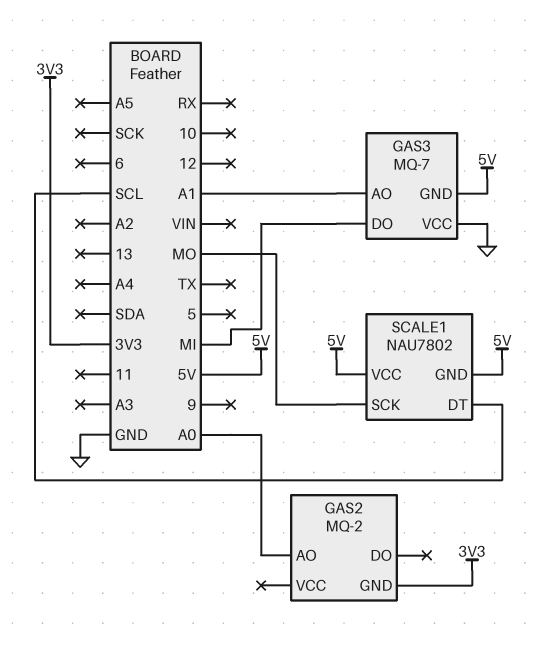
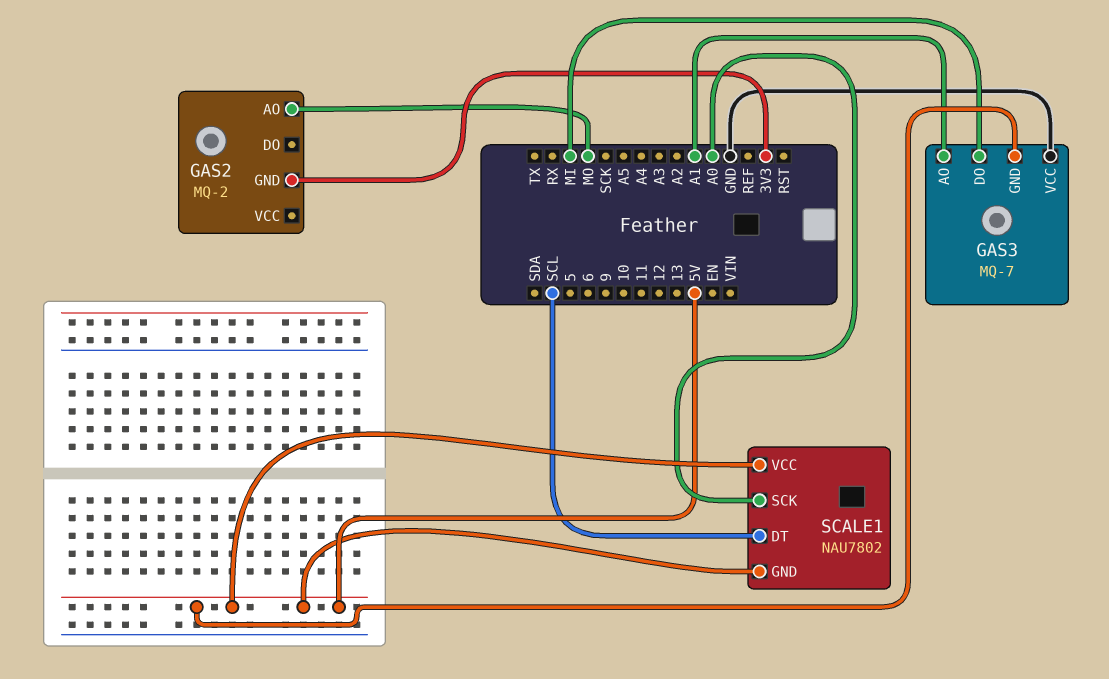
GAS2 pin AO: A0 -> MO
SCALE1 pin SCK: MO -> A0

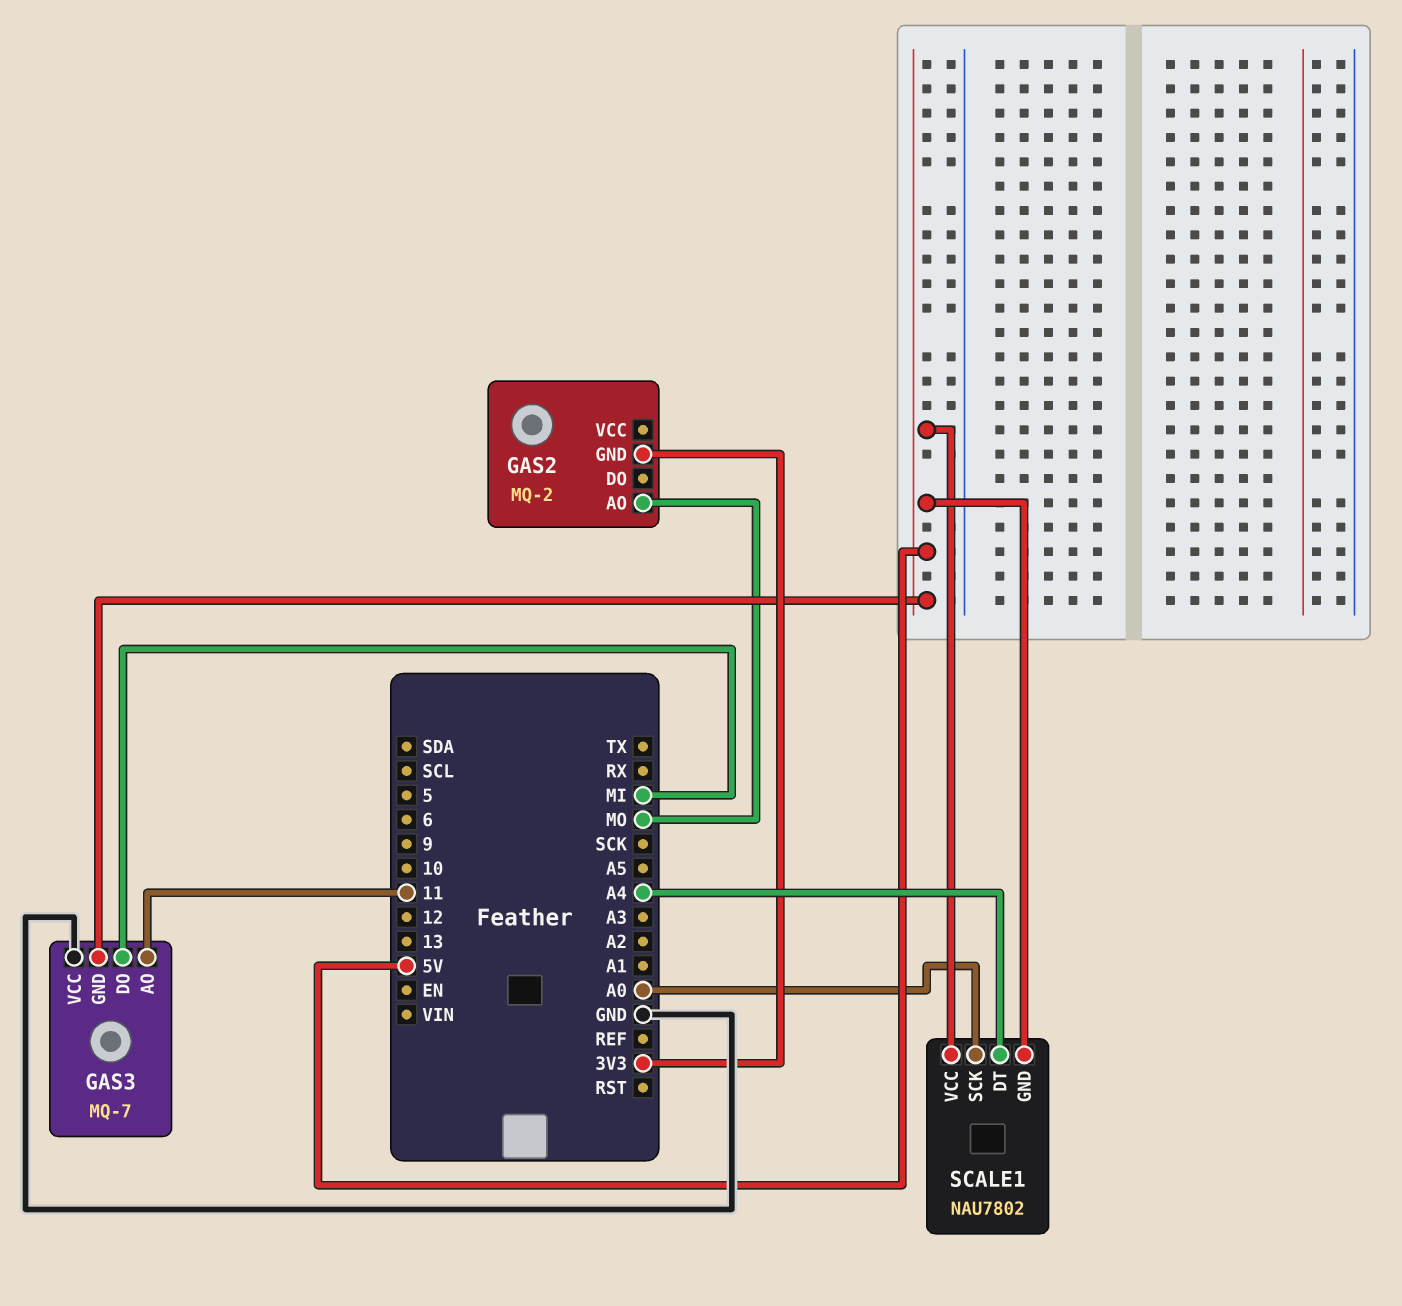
GAS3 pin AO: A1 -> 11
SCALE1 pin DT: SCL -> A4

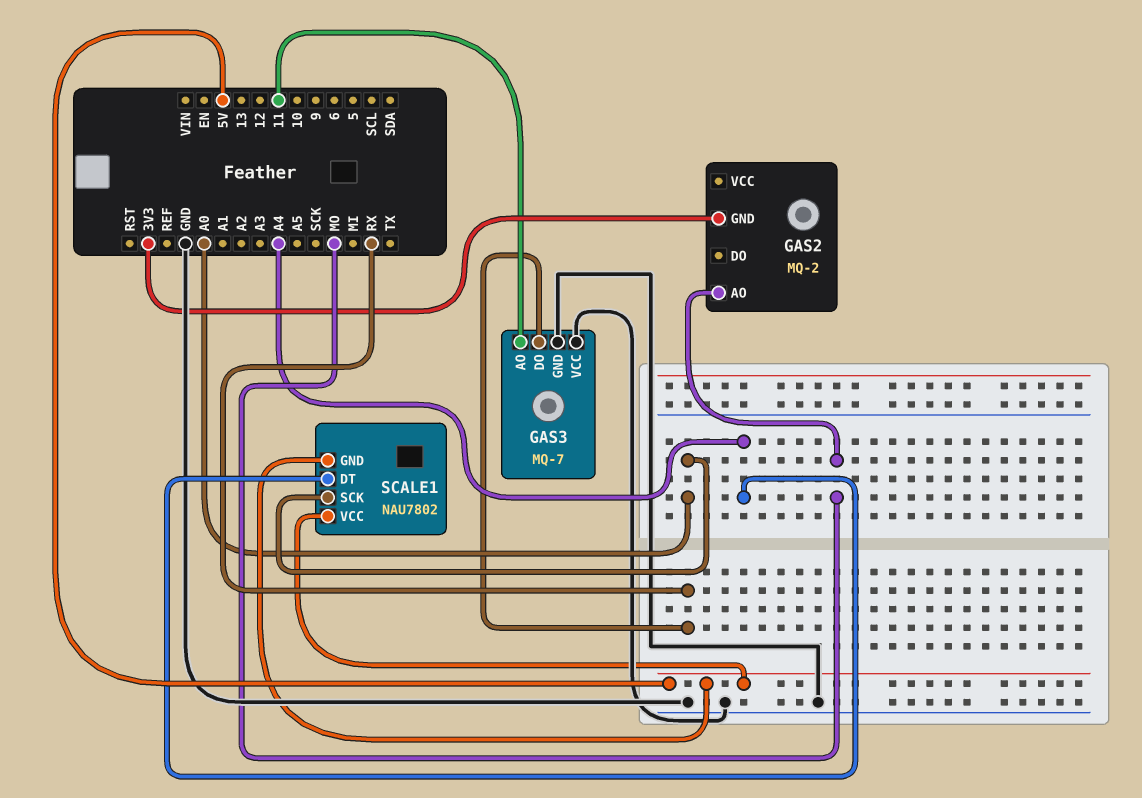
GAS3 pin DO: MI -> RX
GAS3 pin GND: 5V -> GND

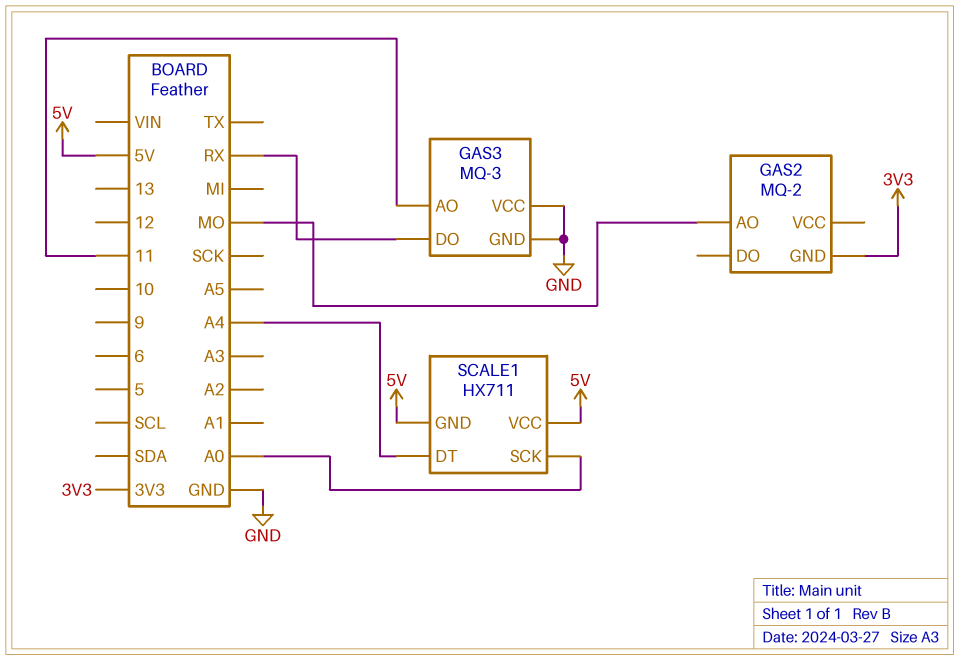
GAS3: MQ-7 -> MQ-3
SCALE1: NAU7802 -> HX711

